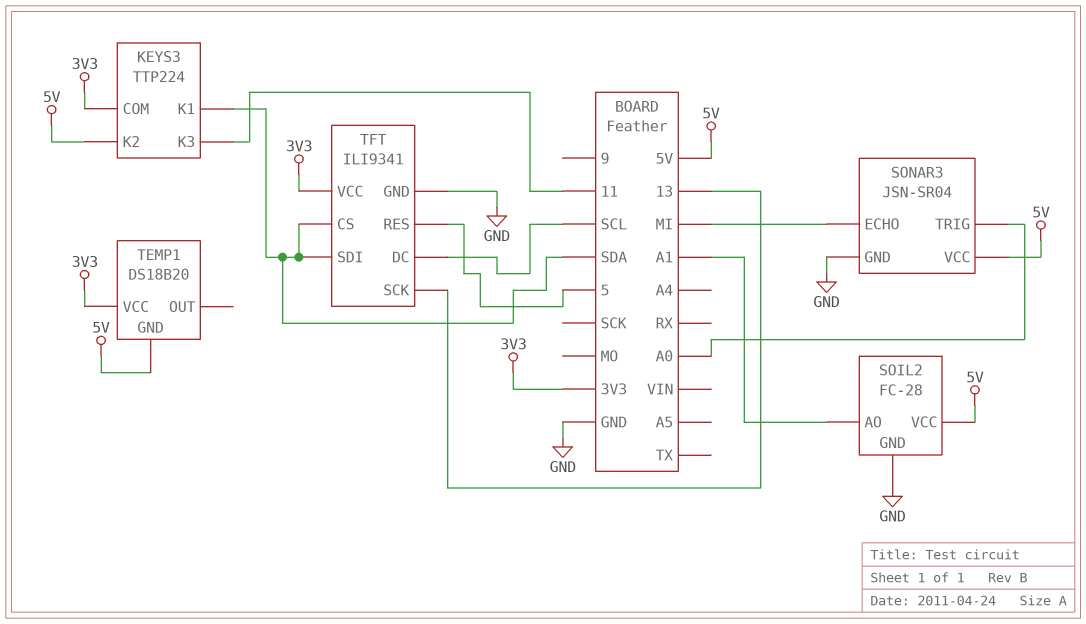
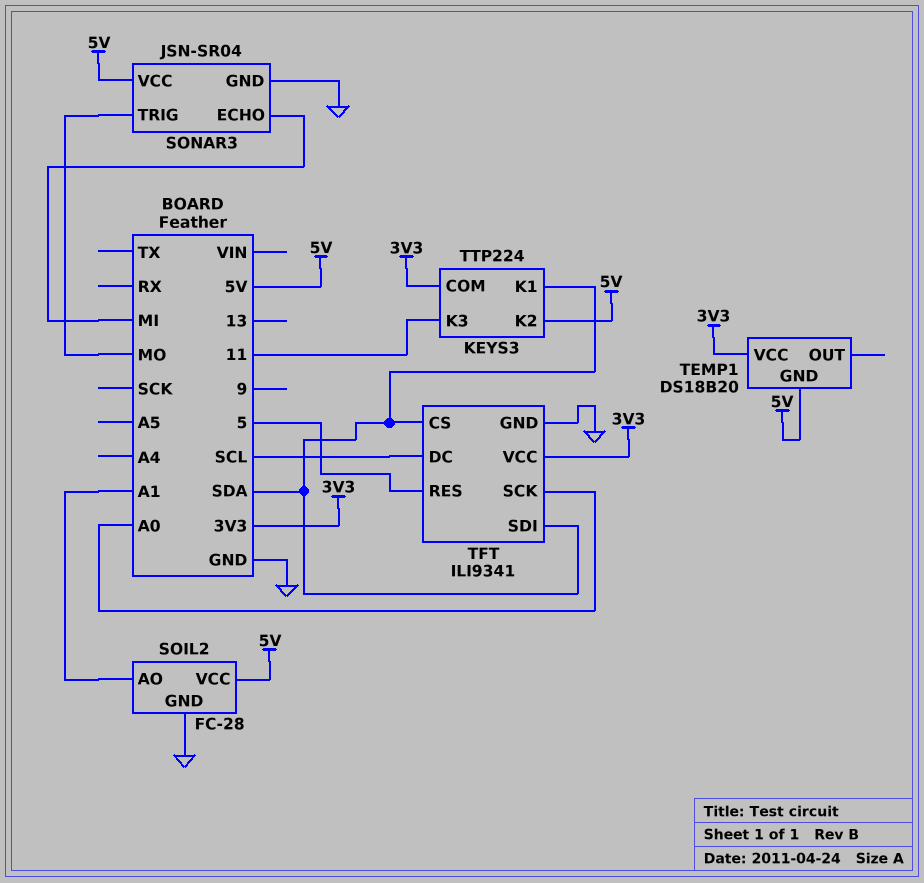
SONAR3 pin TRIG: A0 -> MO
TFT pin SCK: 13 -> A0

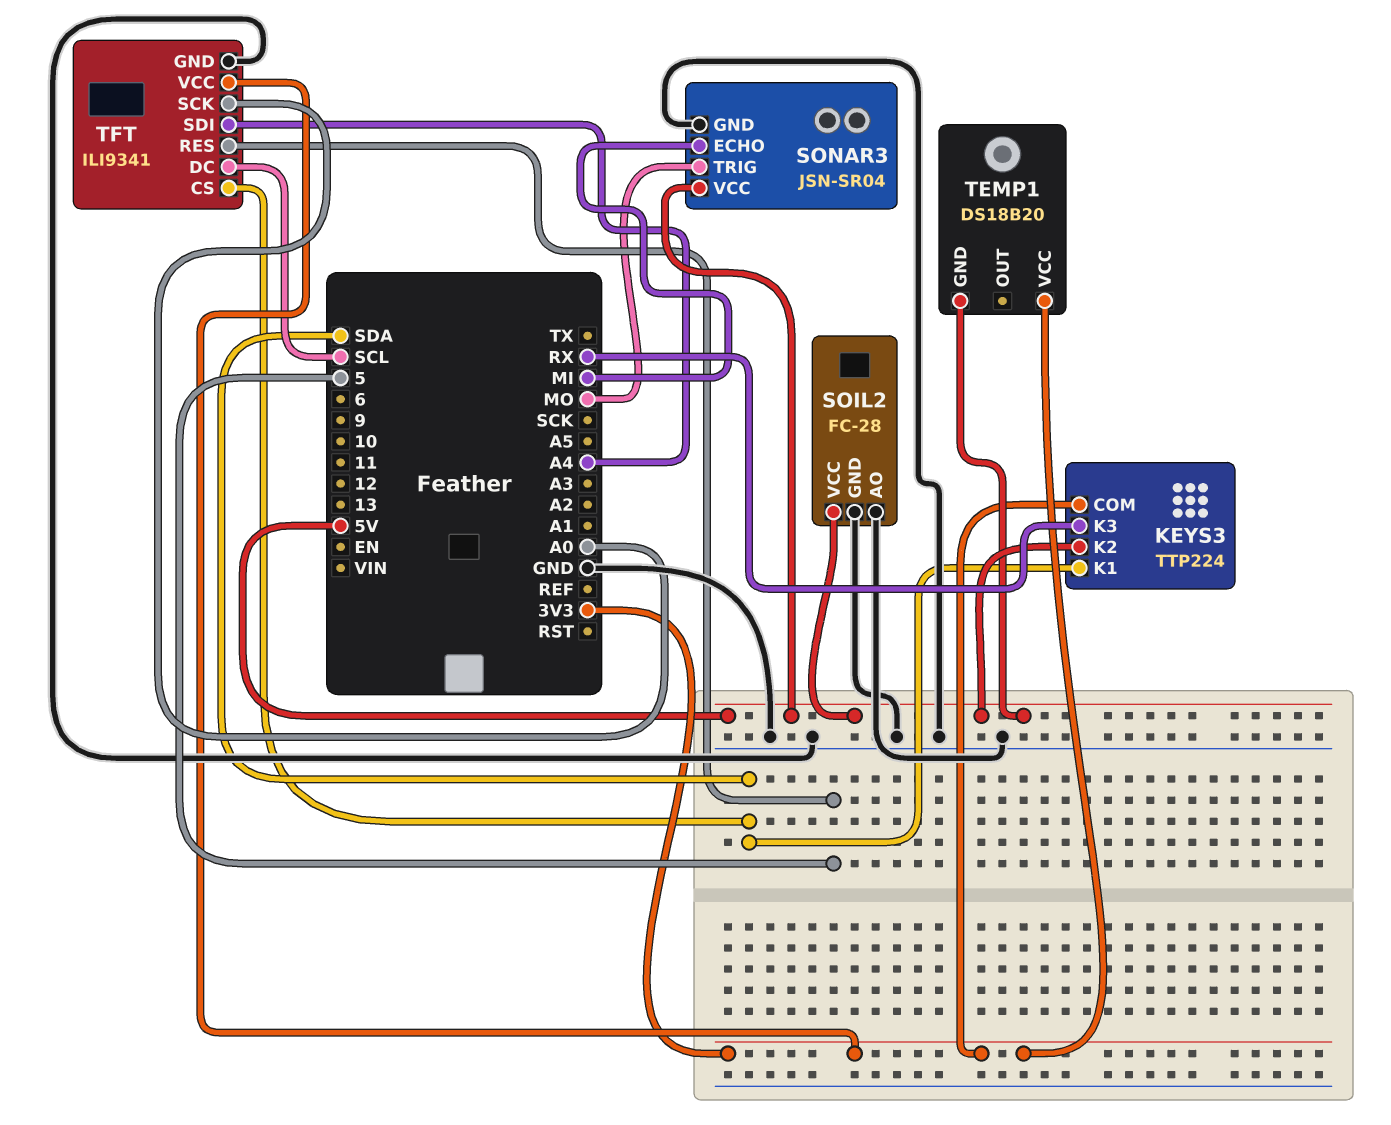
KEYS3 pin K3: 11 -> RX
SOIL2 pin AO: A1 -> GND
TFT pin SDI: SDA -> A4

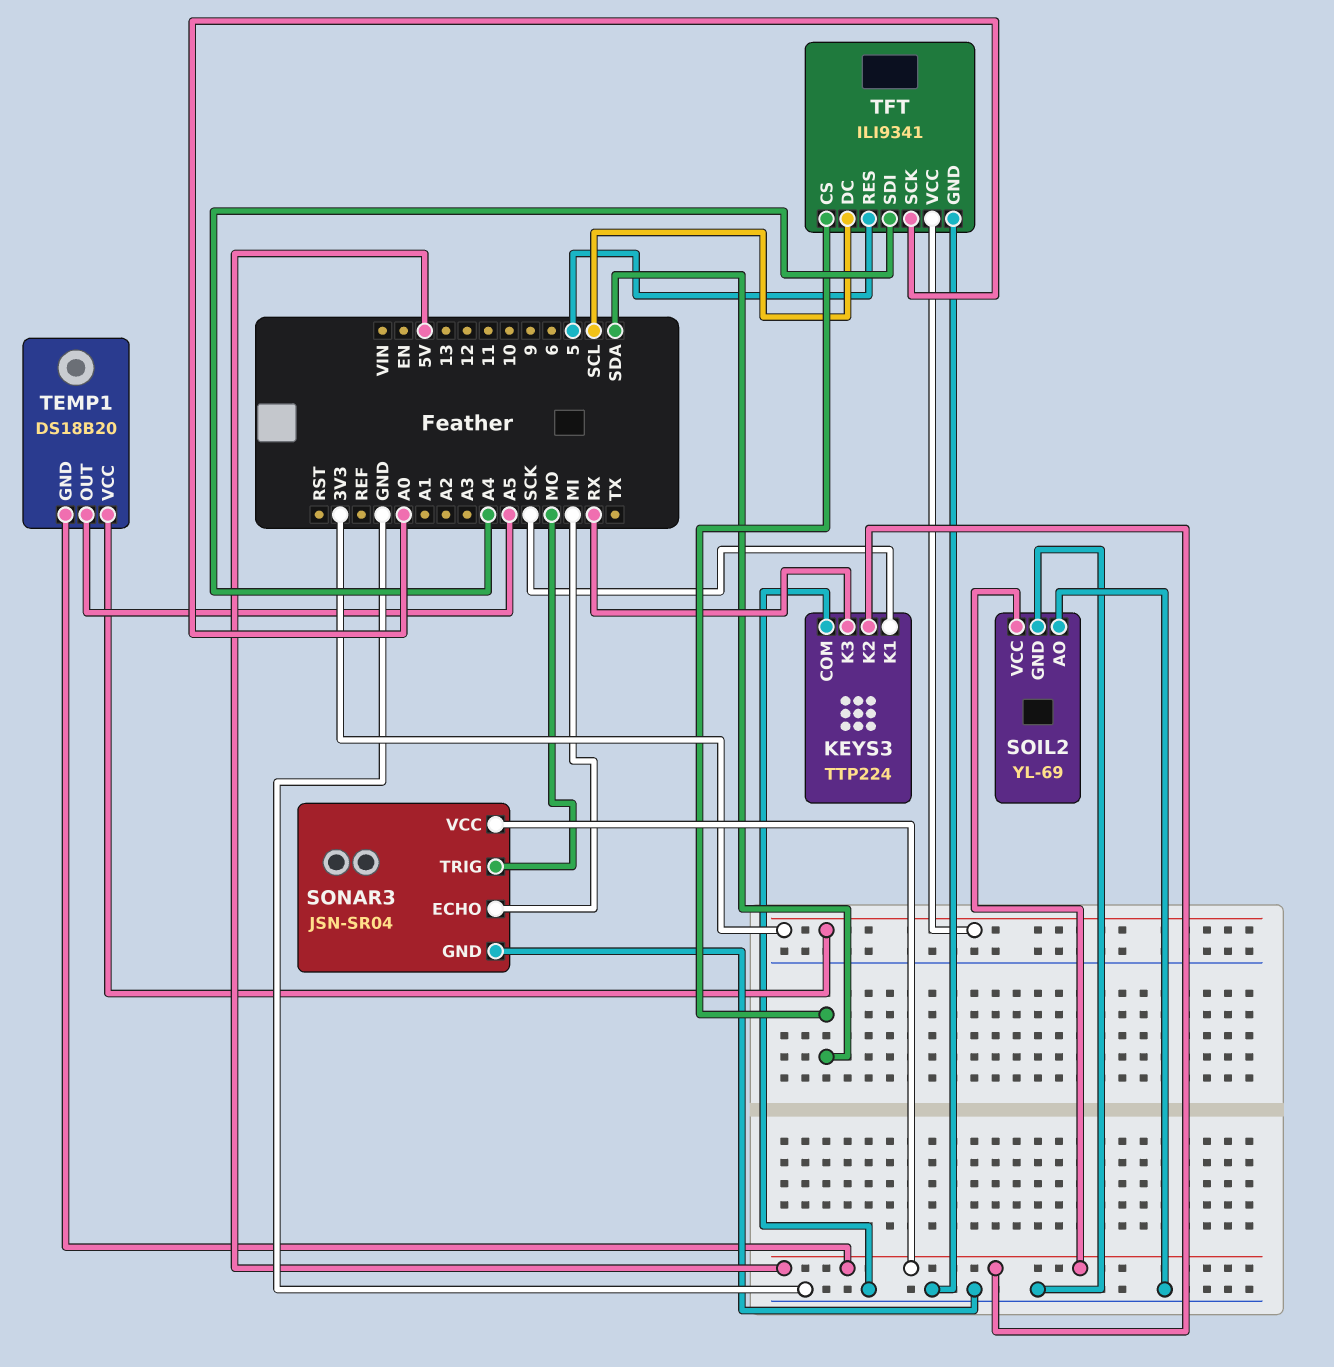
KEYS3 pin COM: 3V3 -> GND
KEYS3 pin K1: SDA -> SCK
SOIL2: FC-28 -> YL-69
TEMP1 pin OUT: none -> A5

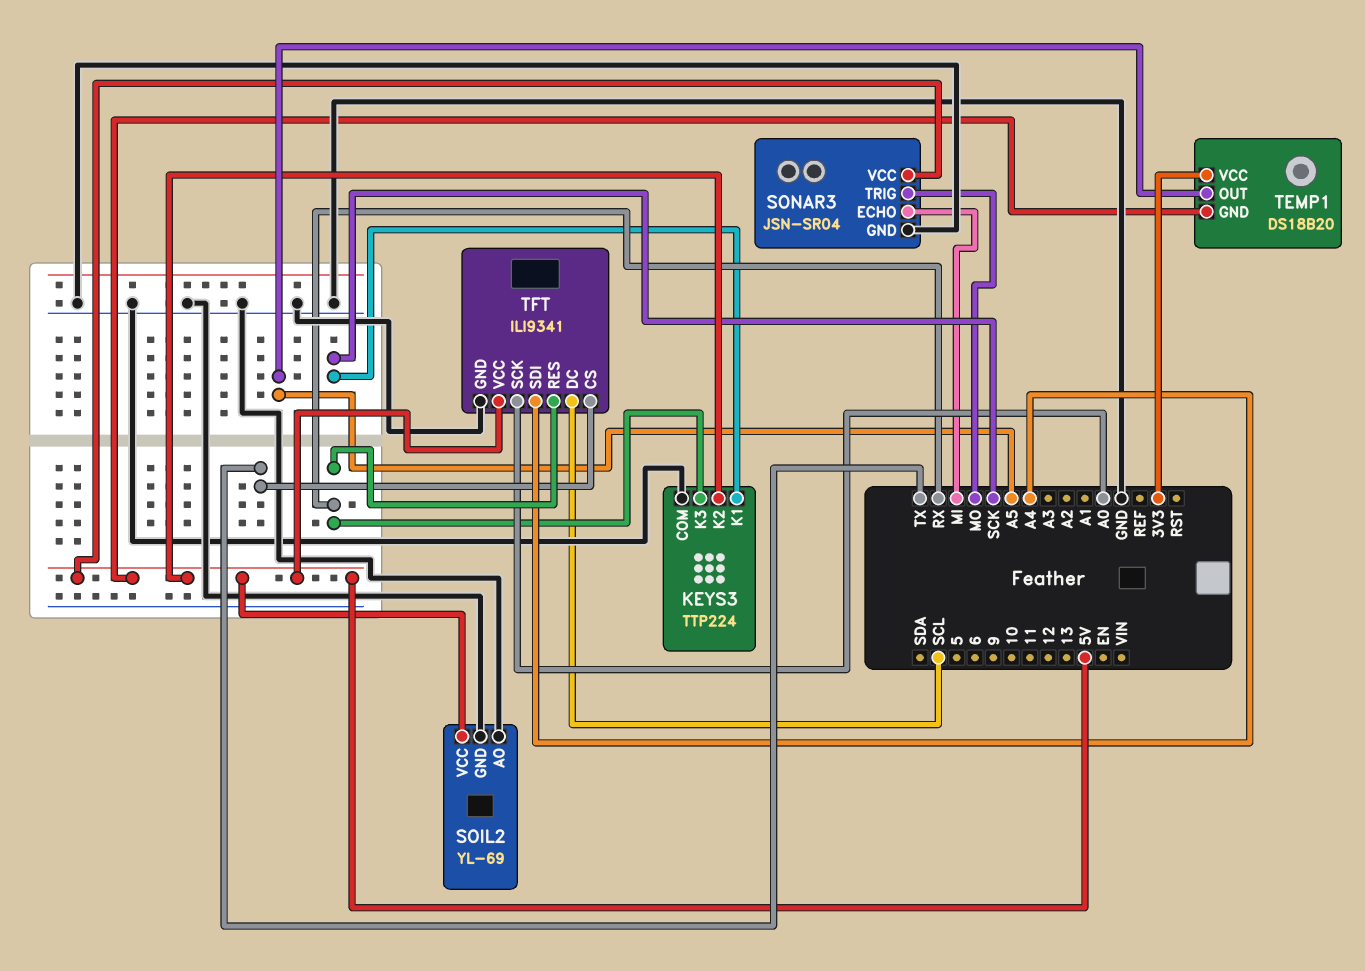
TFT pin CS: SDA -> TX
TFT pin RES: 5 -> RX
TFT pin VCC: 3V3 -> 5V

